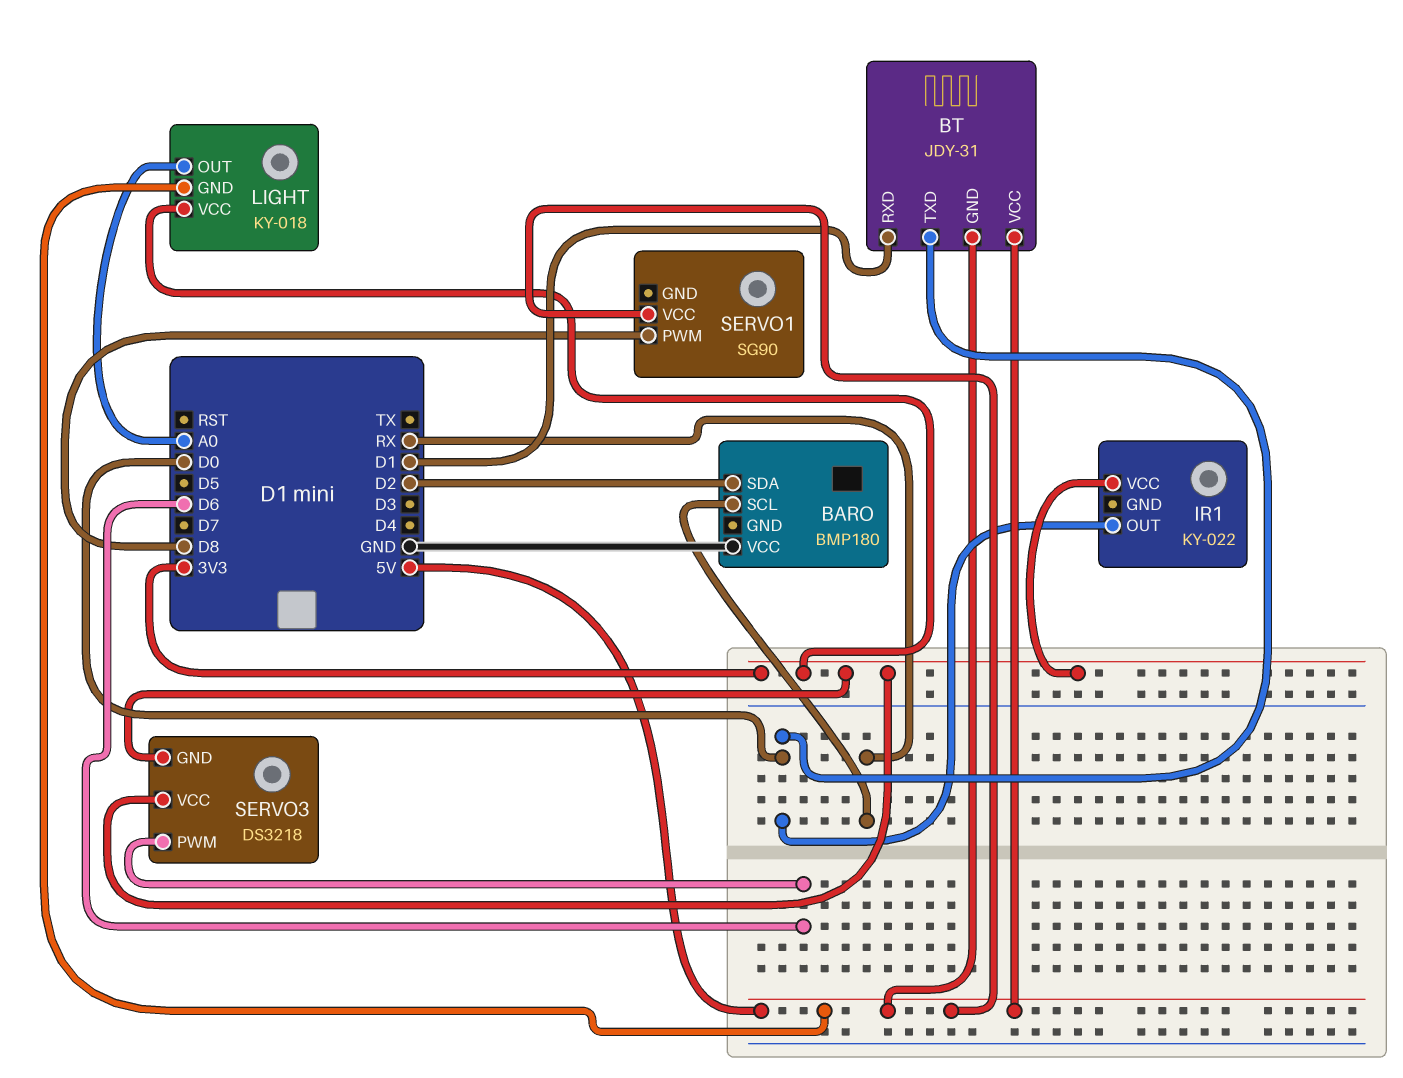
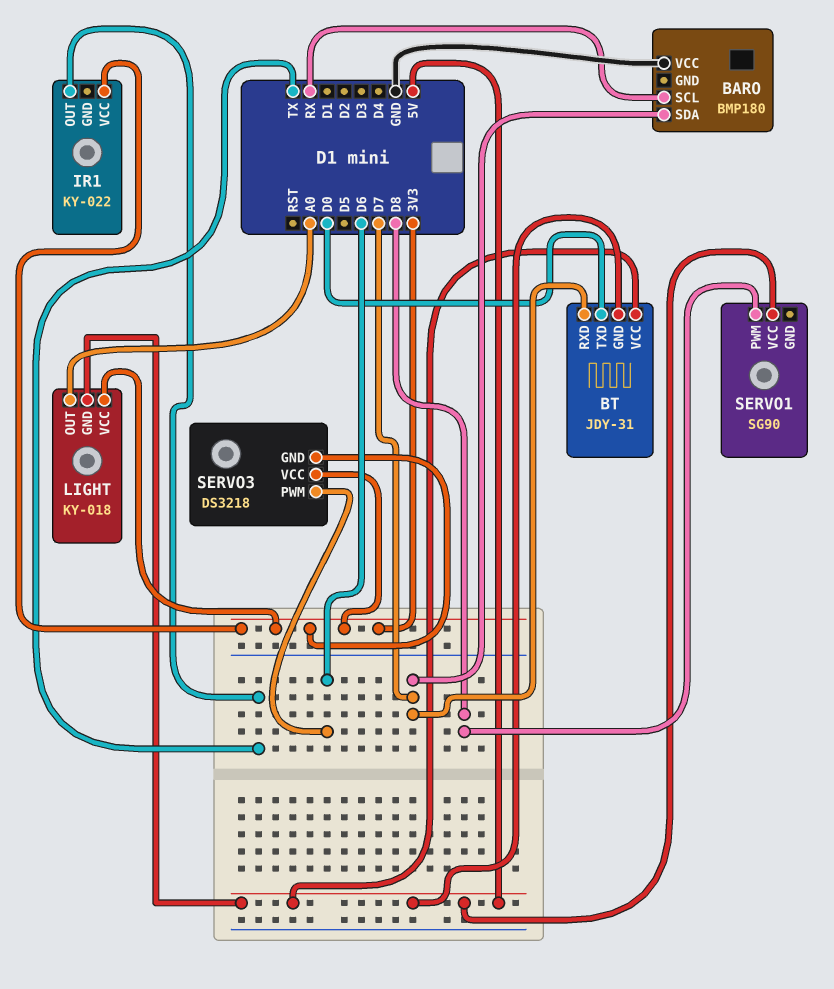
BARO pin SDA: D2 -> D7
BT pin RXD: D1 -> D7
IR1 pin OUT: D0 -> TX

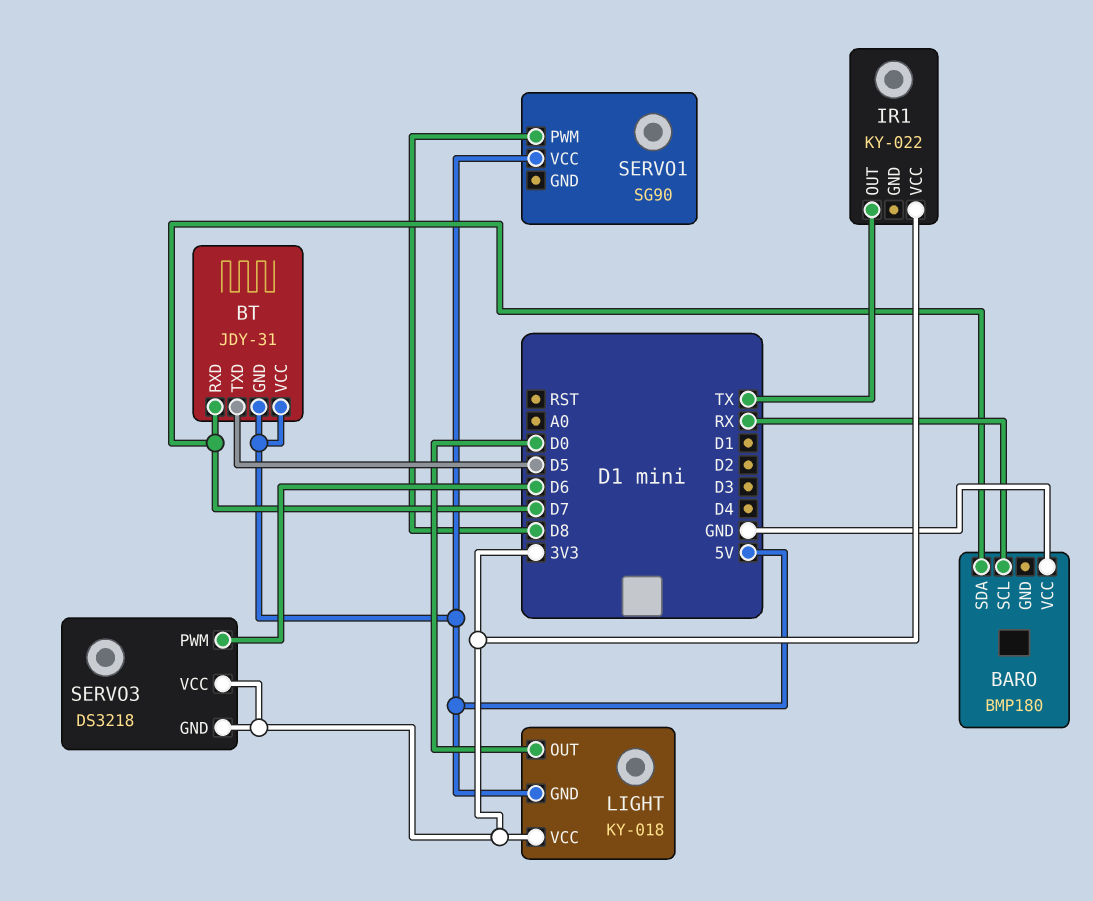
BT pin TXD: D0 -> D5
LIGHT pin OUT: A0 -> D0

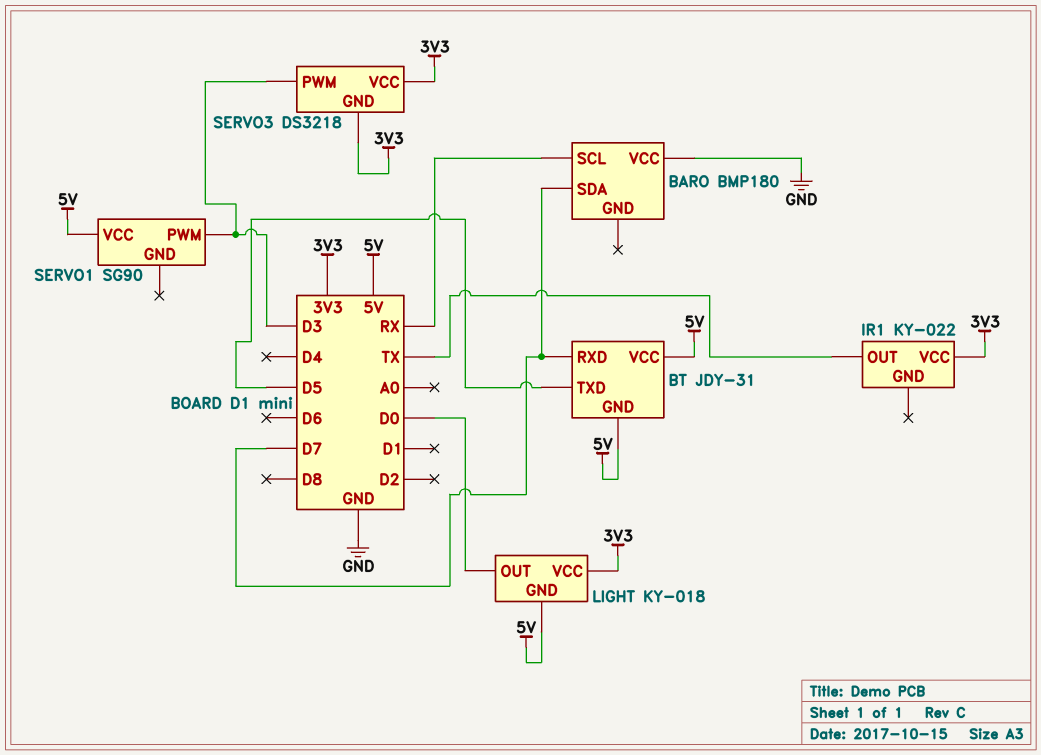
SERVO1 pin PWM: D8 -> D3
SERVO3 pin PWM: D6 -> D3

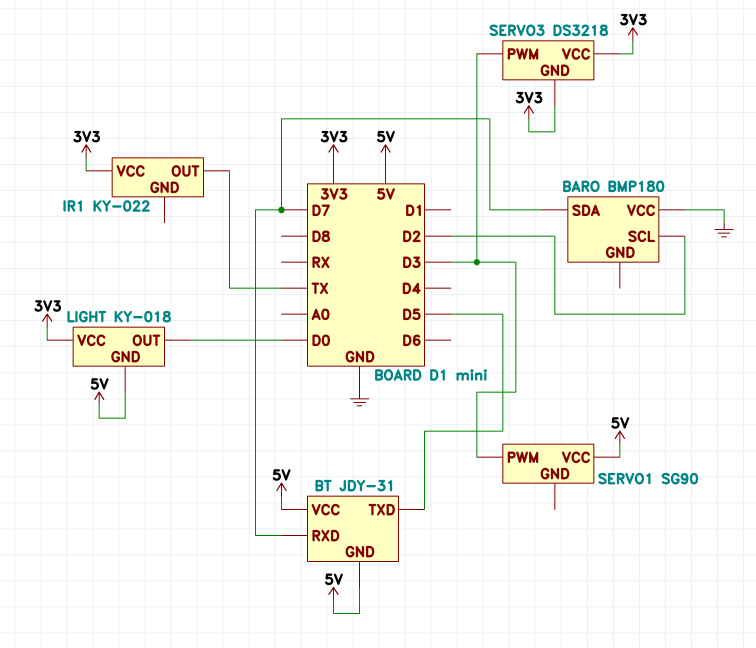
BARO pin SCL: RX -> D2

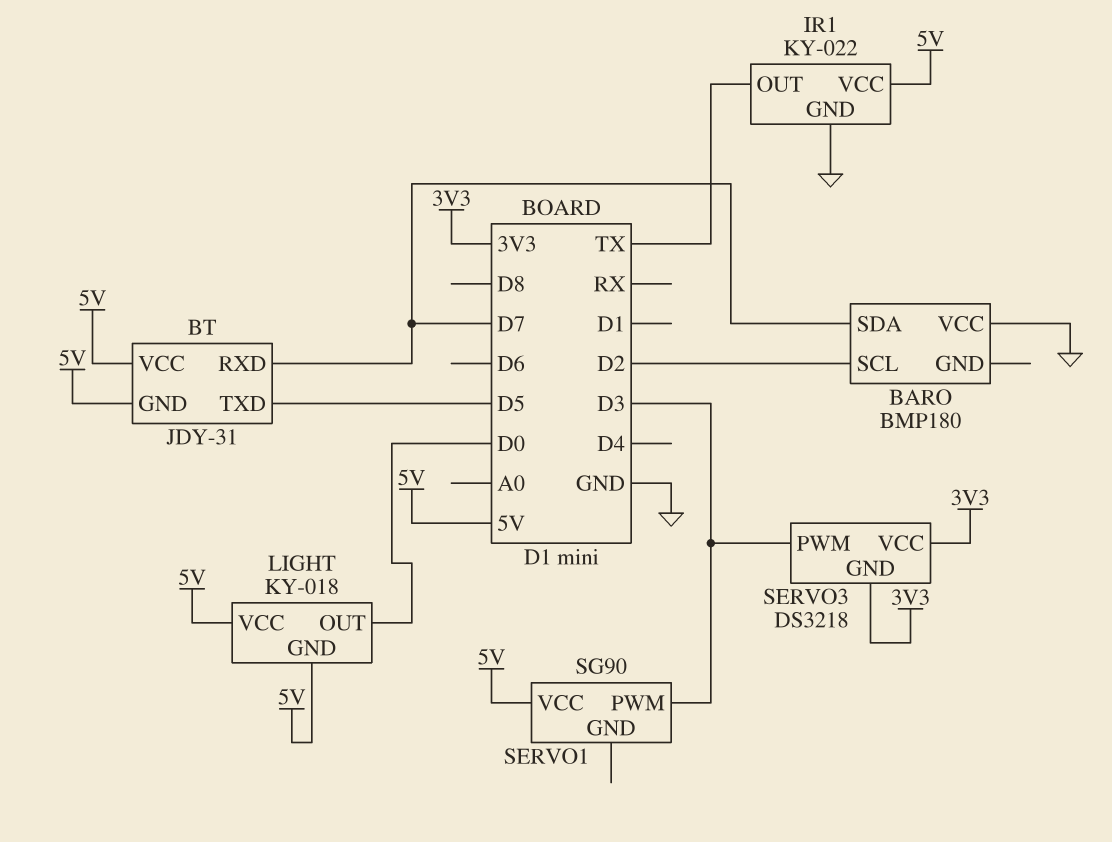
IR1 pin GND: none -> GND
IR1 pin VCC: 3V3 -> 5V
LIGHT pin VCC: 3V3 -> 5V

